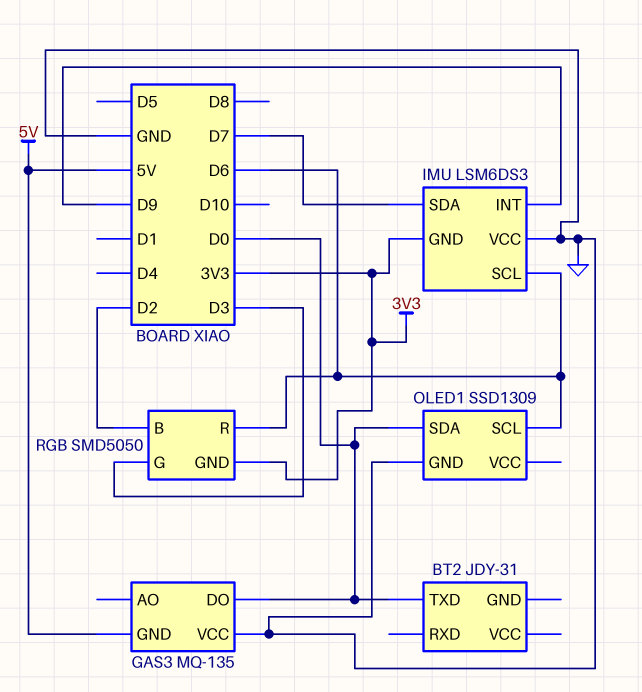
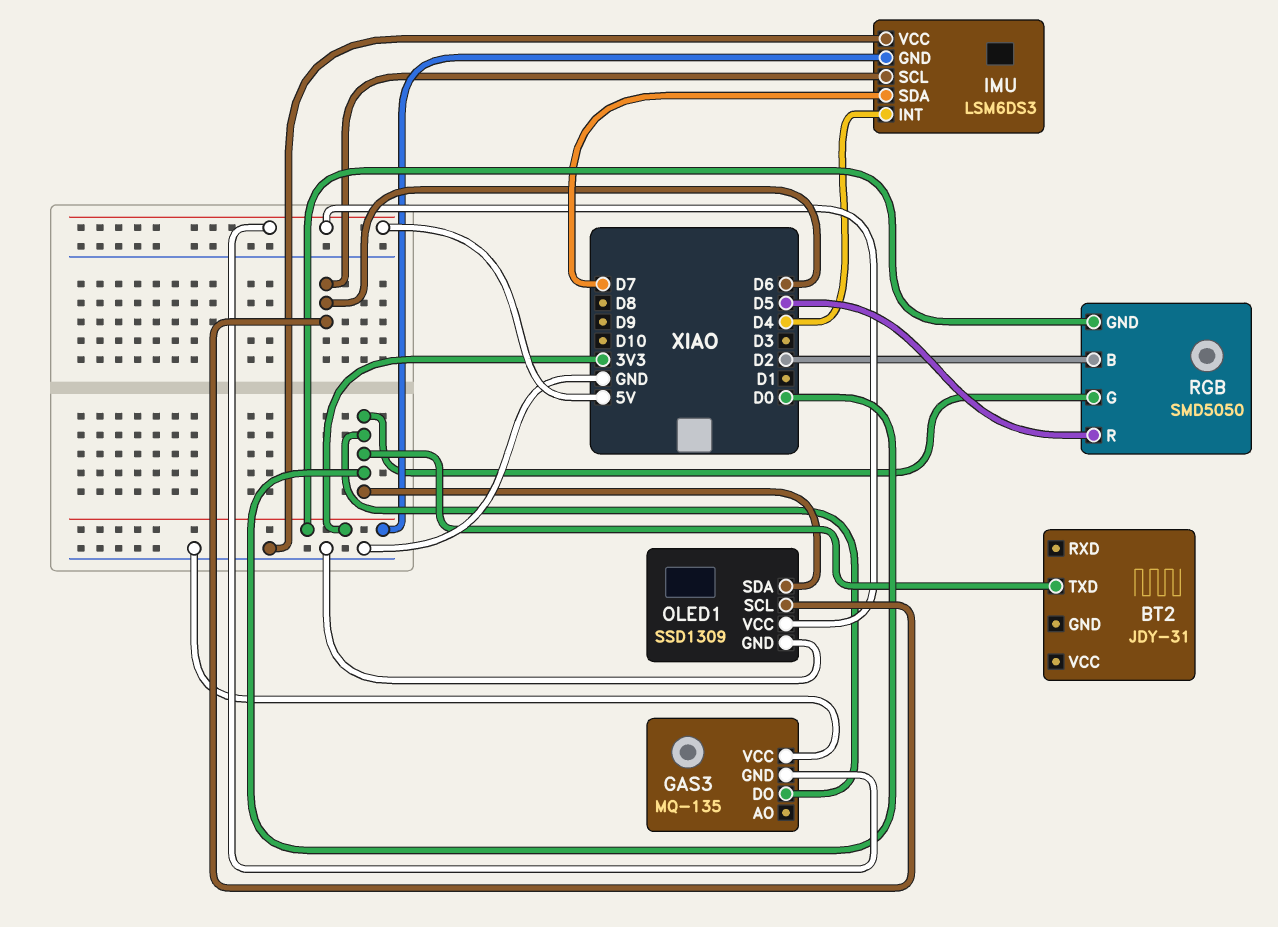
IMU pin INT: D9 -> D4
OLED1 pin VCC: none -> 5V
RGB pin G: D3 -> D0
RGB pin R: D6 -> D5

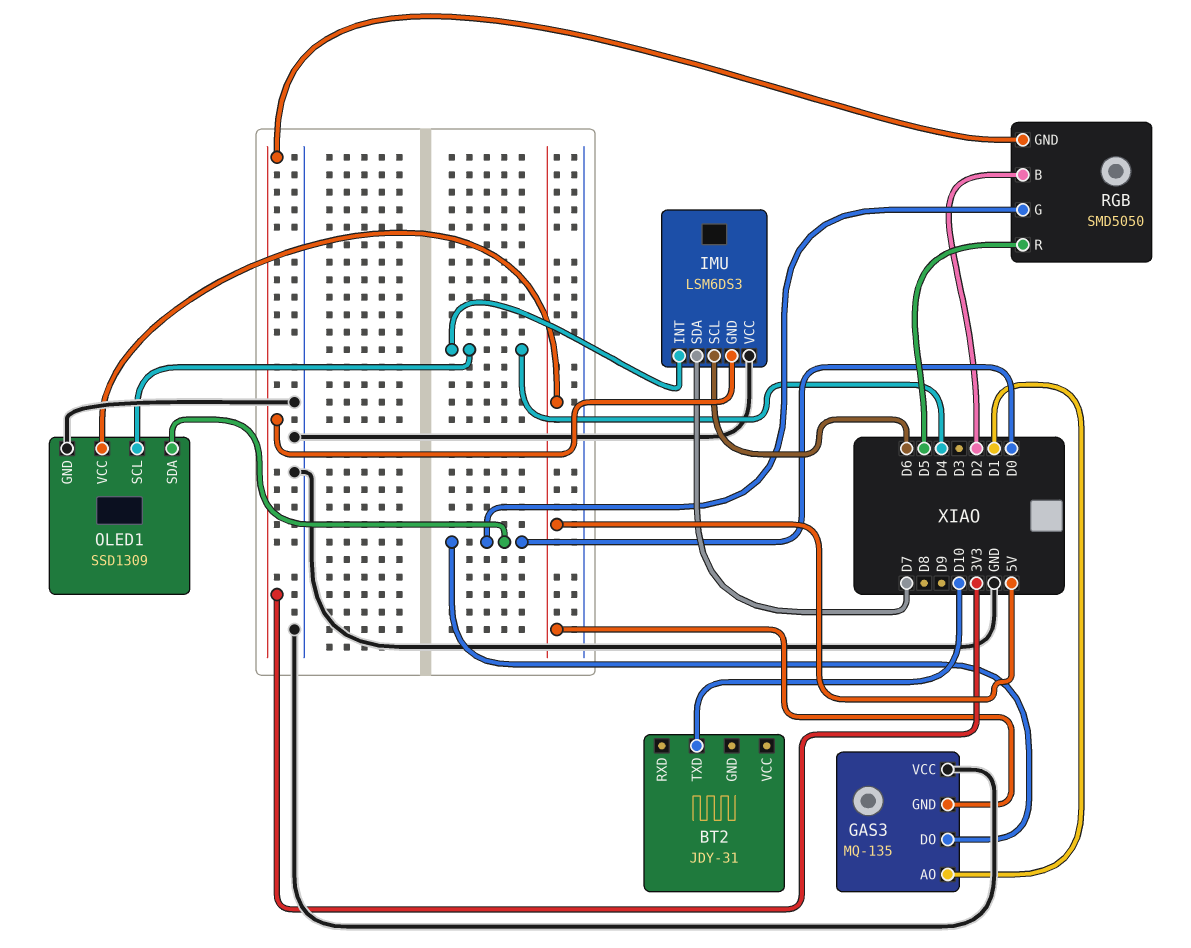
BT2 pin TXD: D0 -> D10
GAS3 pin AO: none -> D1
OLED1 pin SCL: D6 -> D4

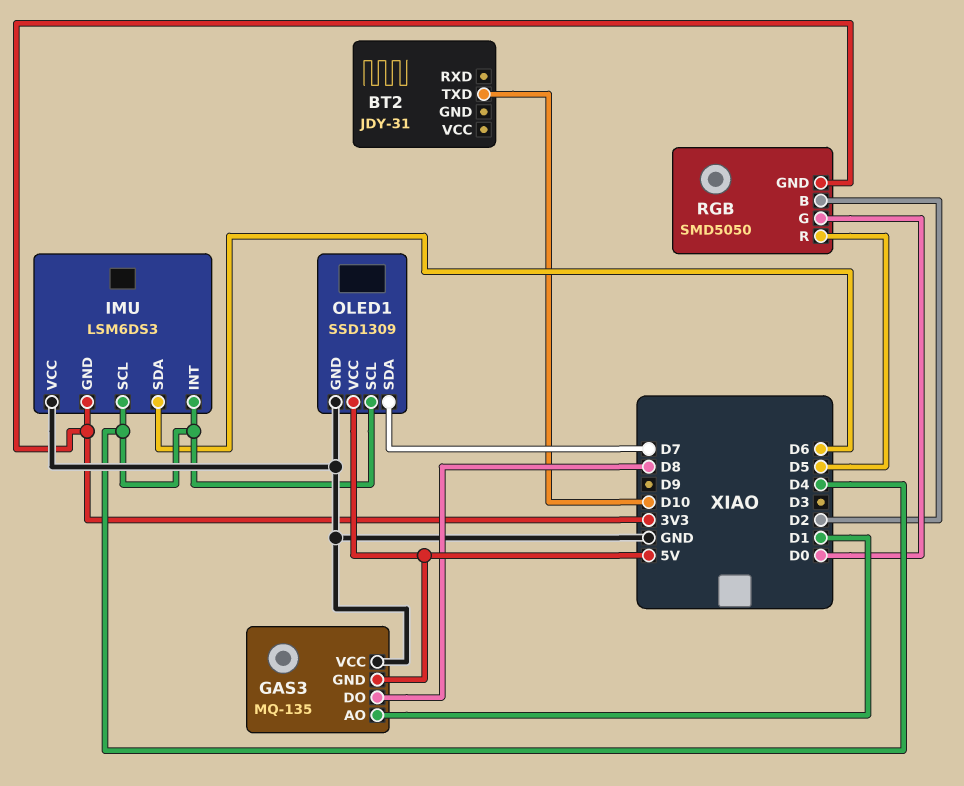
GAS3 pin DO: D0 -> D8
IMU pin SCL: D6 -> D4
IMU pin SDA: D7 -> D6
OLED1 pin SDA: D0 -> D7

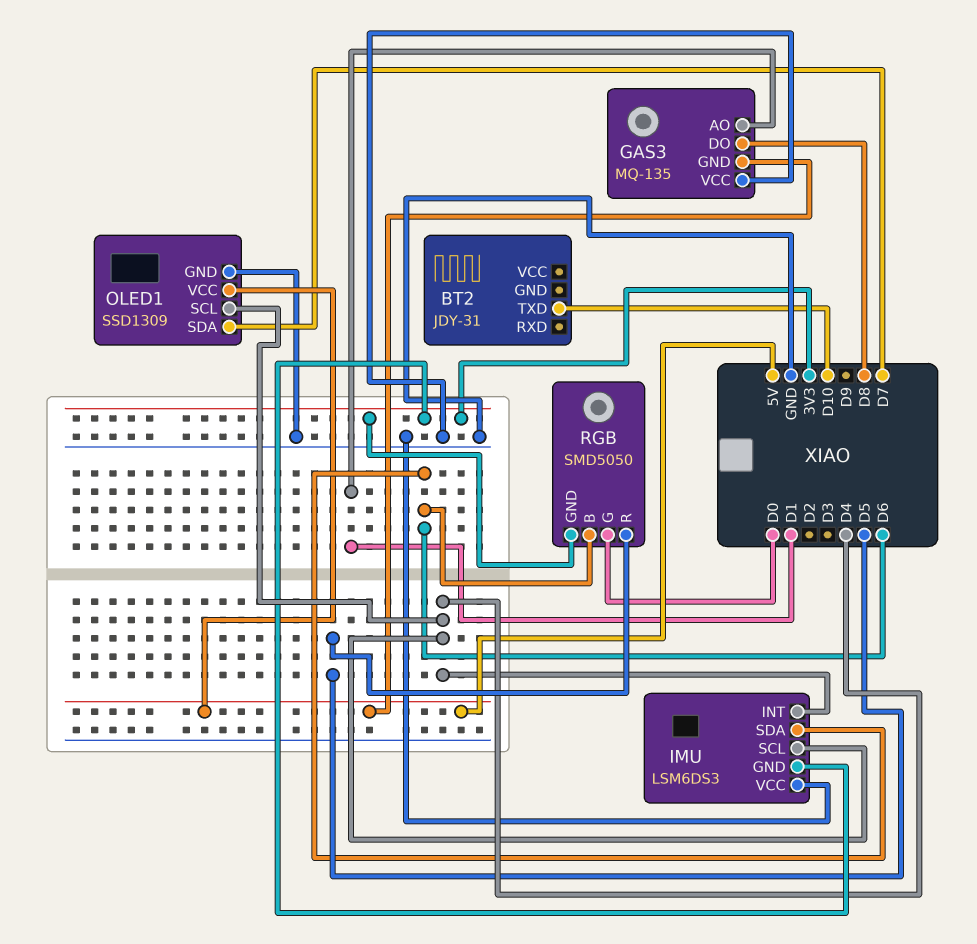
RGB pin B: D2 -> D6

